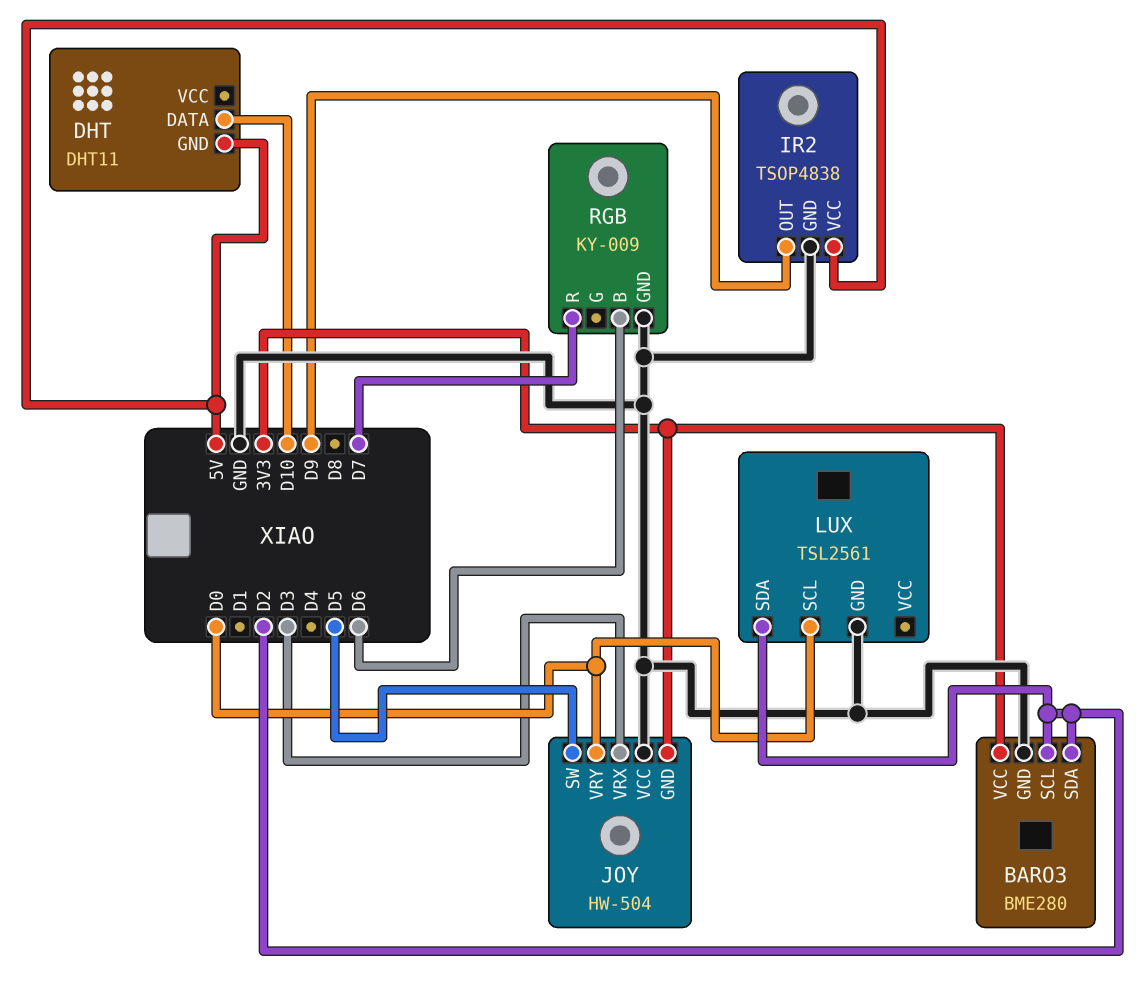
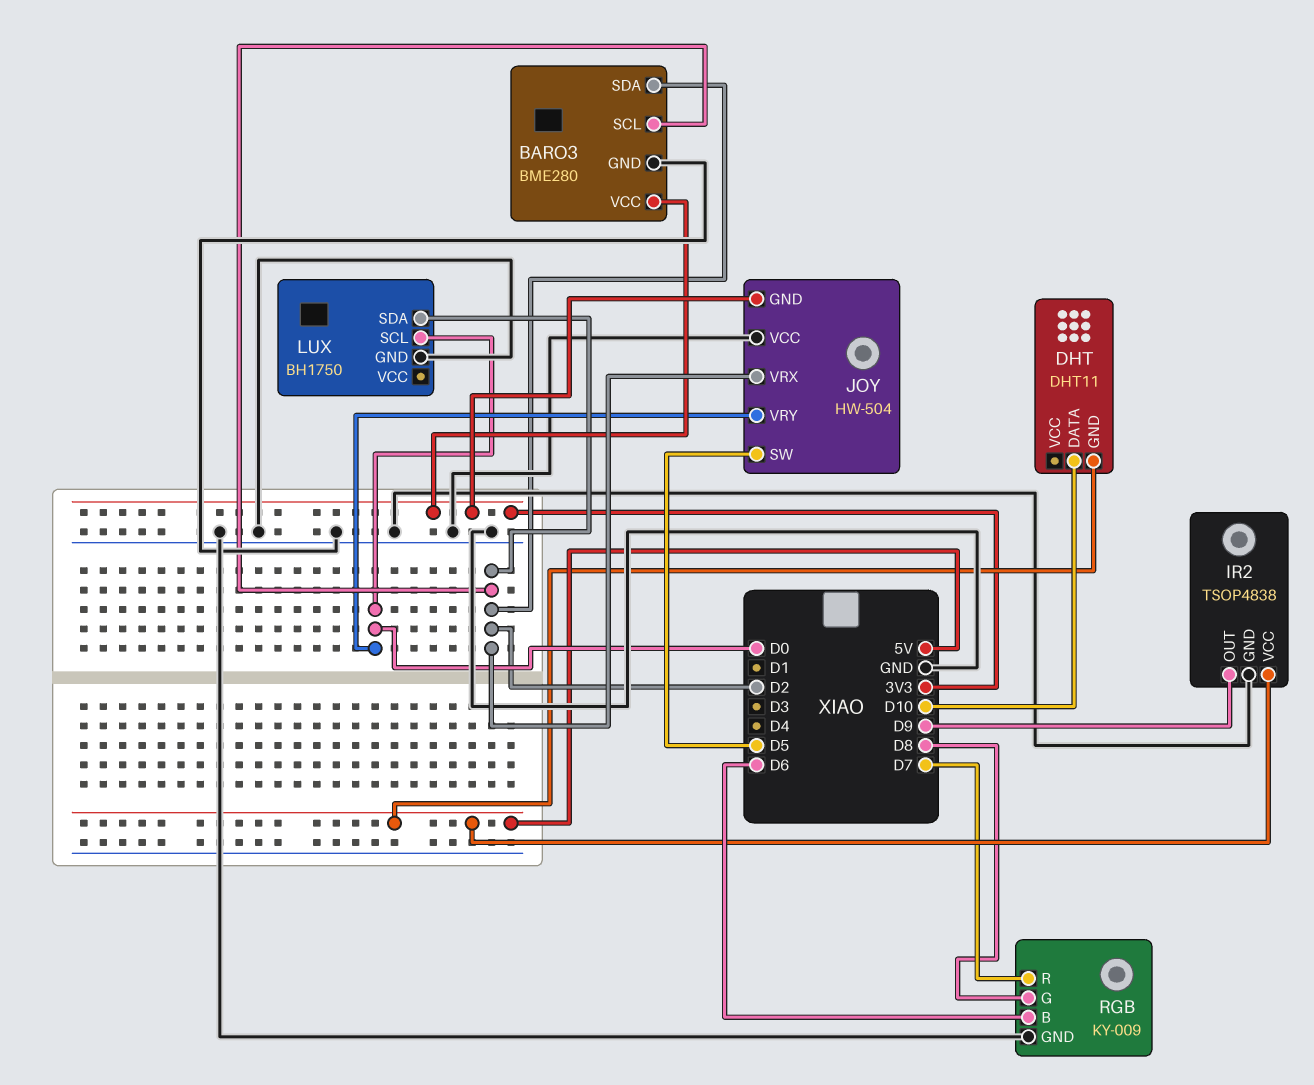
JOY pin VRX: D3 -> D2
LUX: TSL2561 -> BH1750
RGB pin G: none -> D8

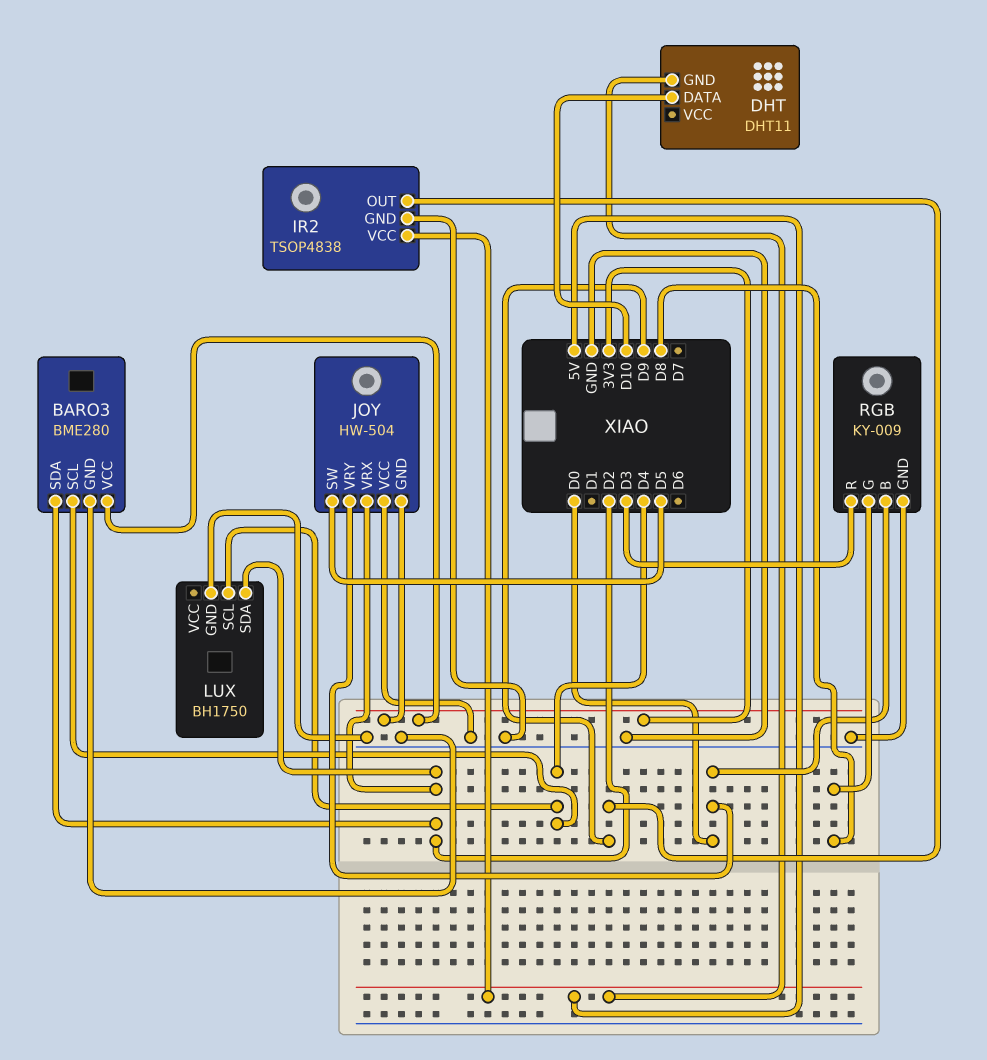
BARO3 pin SCL: D2 -> D4
LUX pin SCL: D0 -> D4
RGB pin B: D6 -> D0
RGB pin R: D7 -> D3

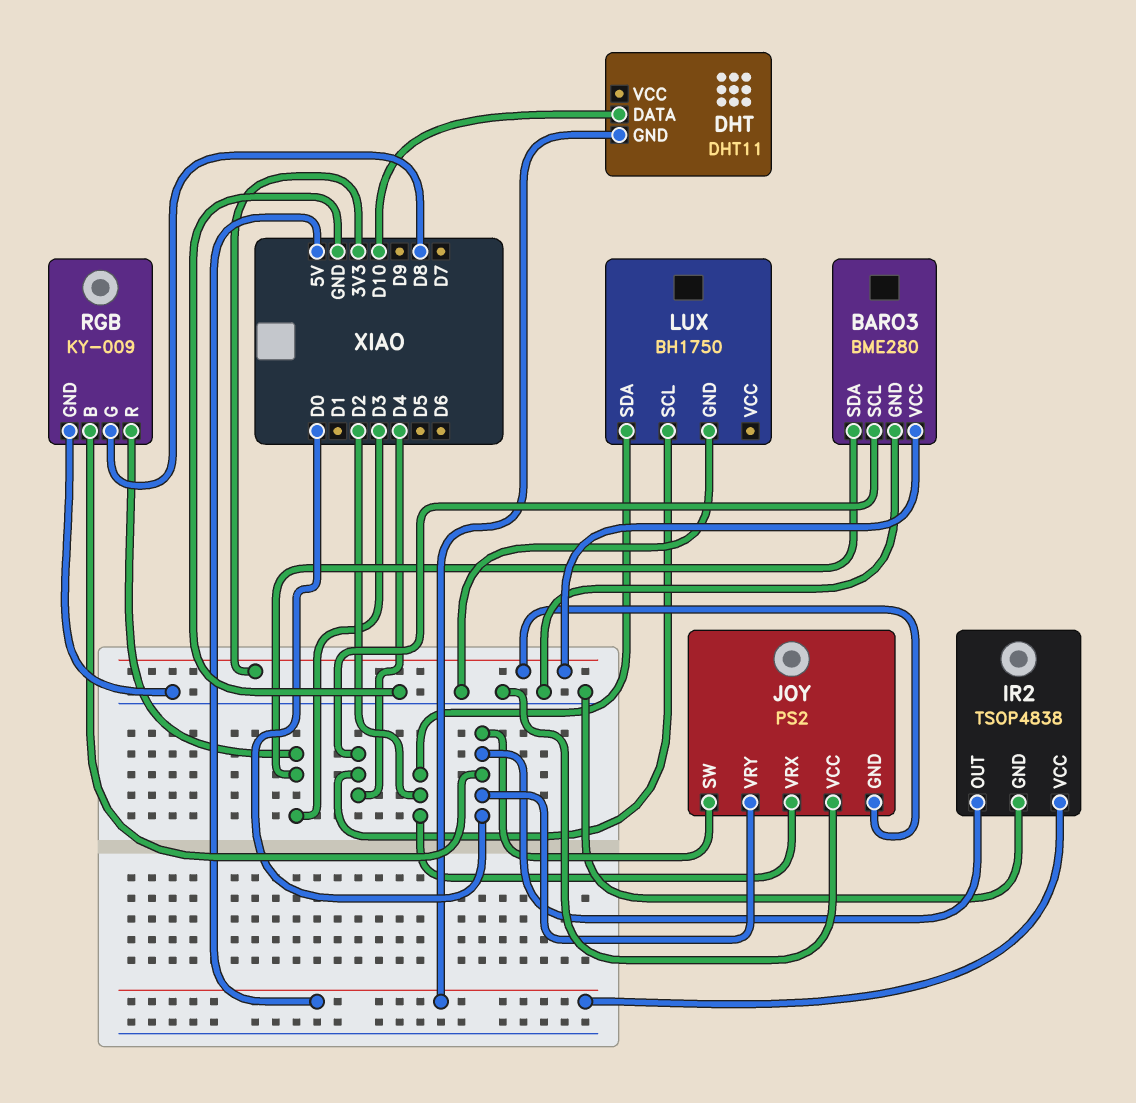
BARO3 pin SDA: D2 -> D3
IR2 pin OUT: D9 -> D0
JOY: HW-504 -> PS2
JOY pin SW: D5 -> D0

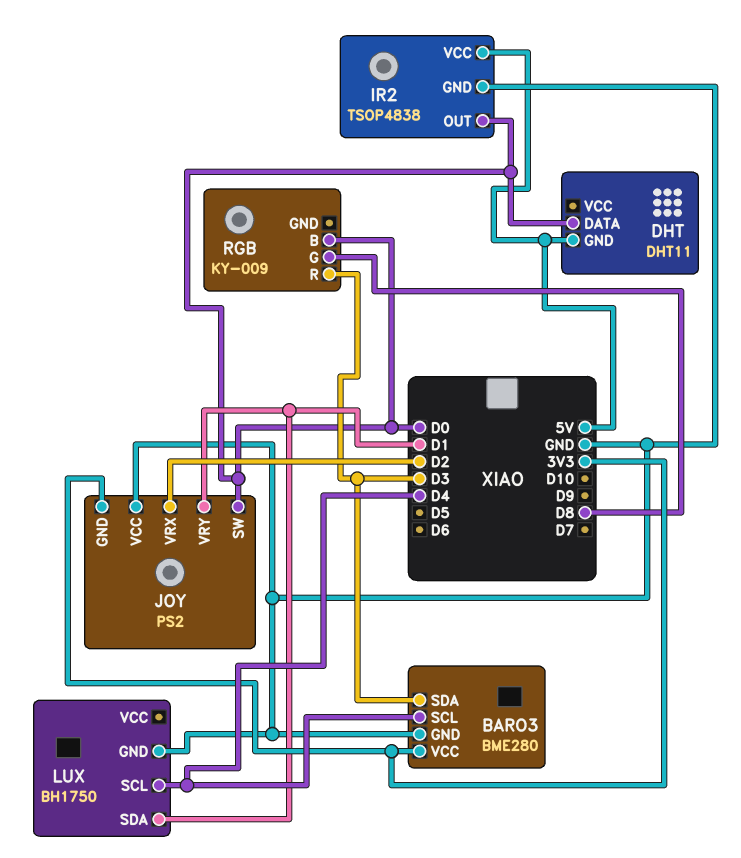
DHT pin DATA: D10 -> D0
JOY pin VRY: D0 -> D1
LUX pin SDA: D2 -> D1
RGB pin GND: GND -> none

